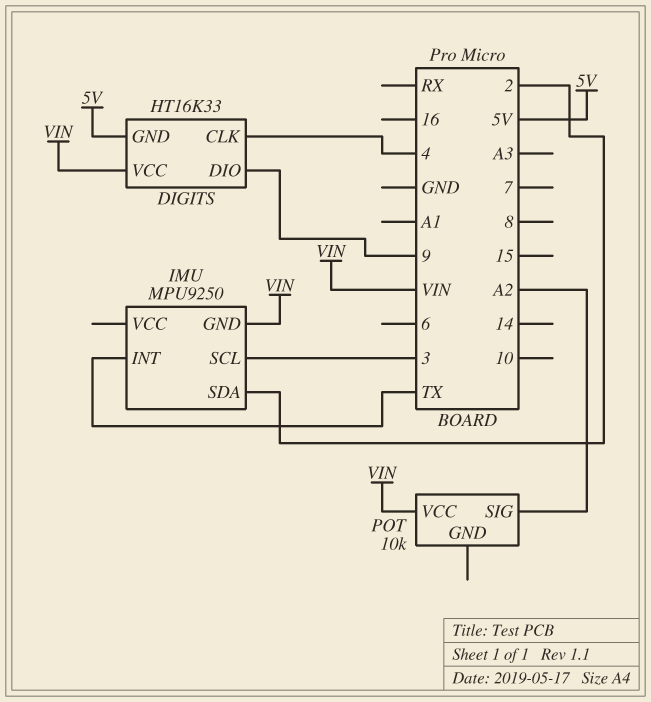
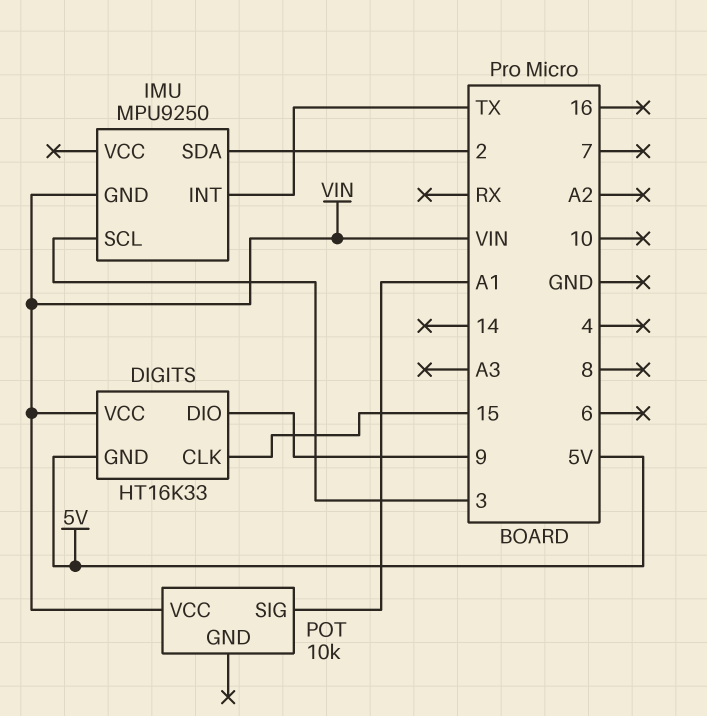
DIGITS pin CLK: 4 -> 15
POT pin SIG: A2 -> A1

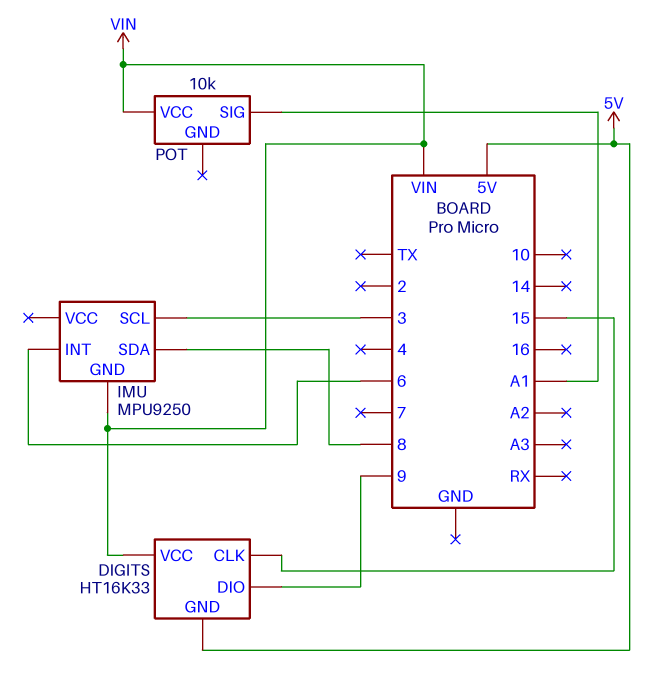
IMU pin INT: TX -> 6
IMU pin SDA: 2 -> 8

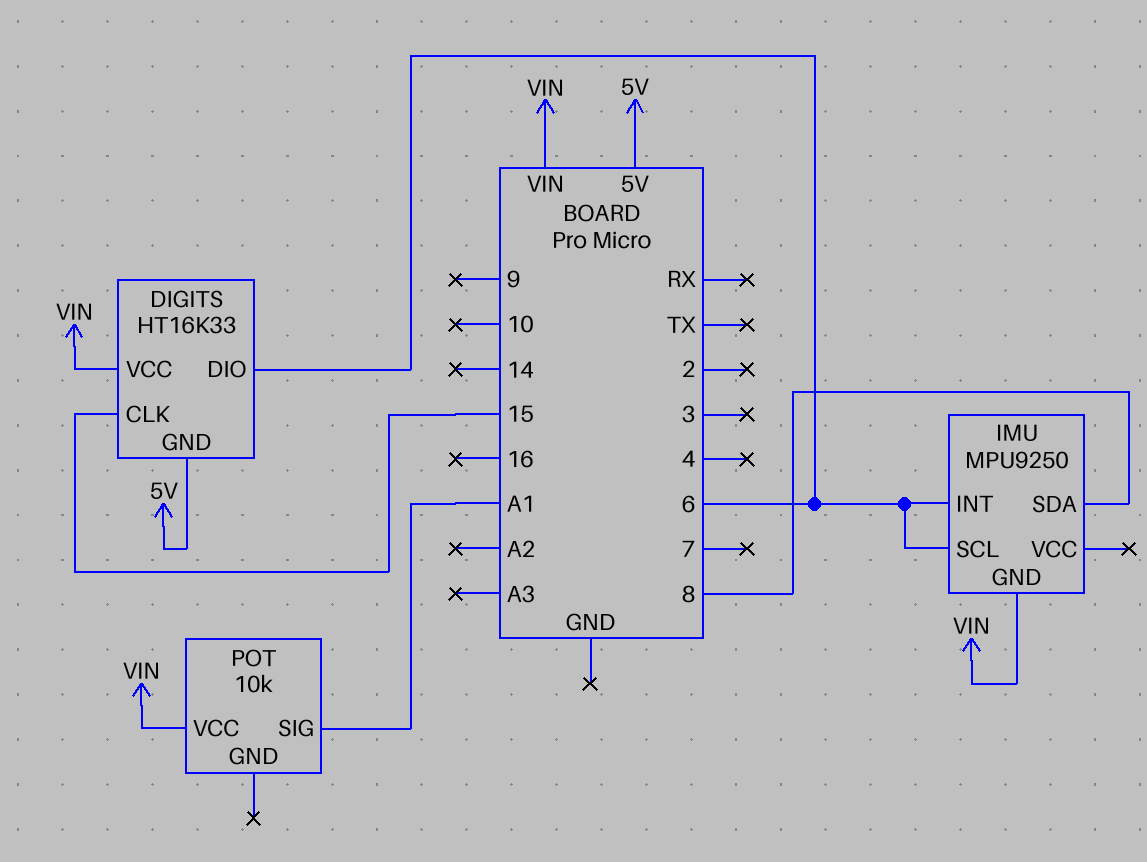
DIGITS pin DIO: 9 -> 6
IMU pin SCL: 3 -> 6

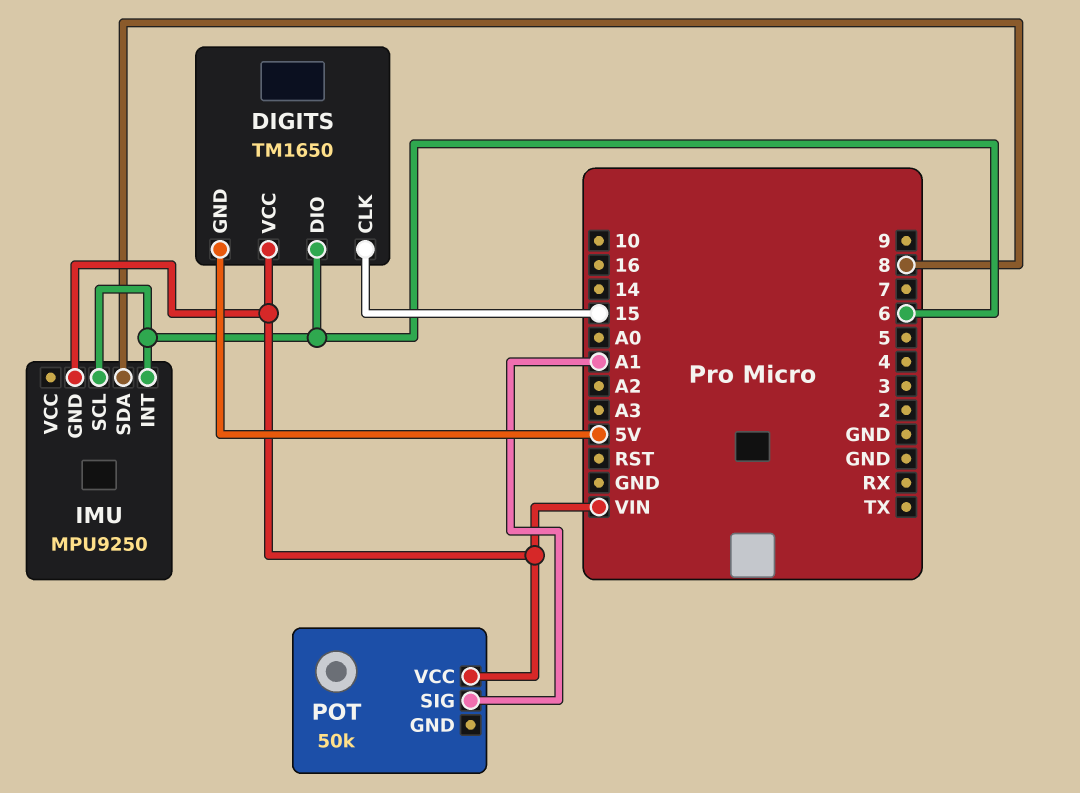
DIGITS: HT16K33 -> TM1650
POT: 10k -> 50k

